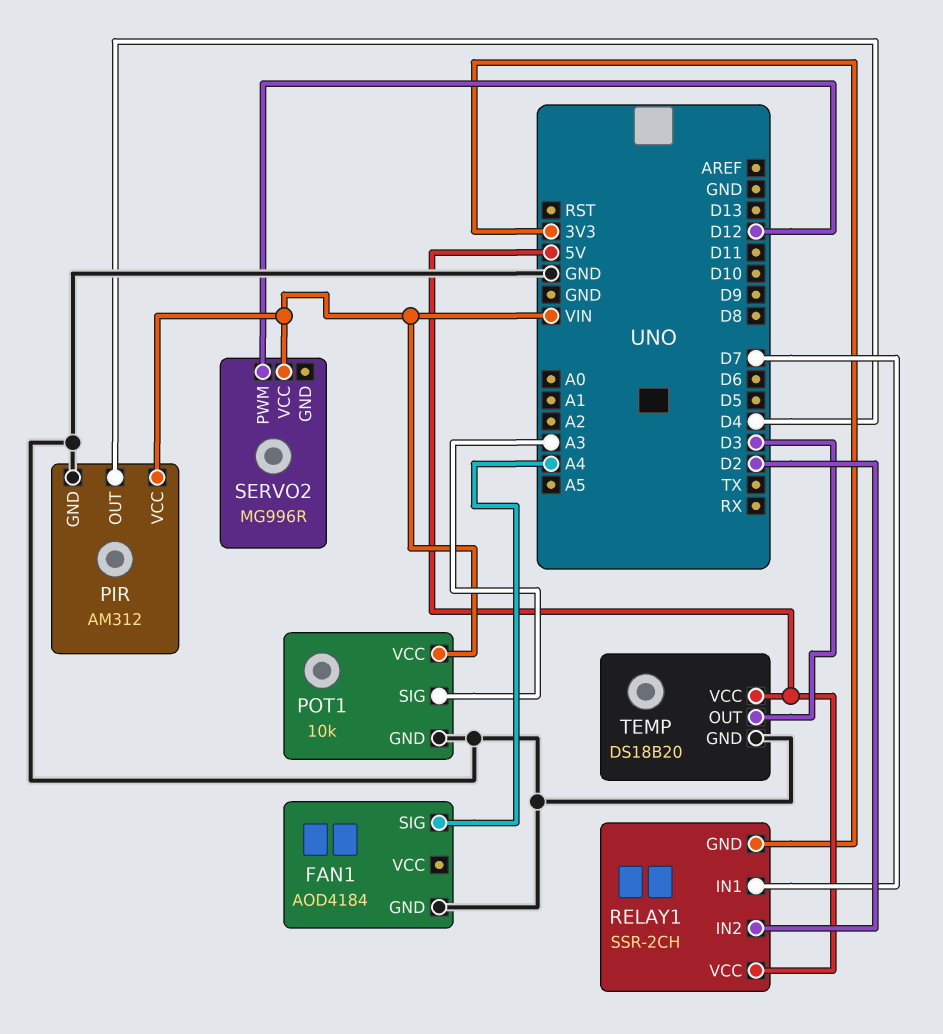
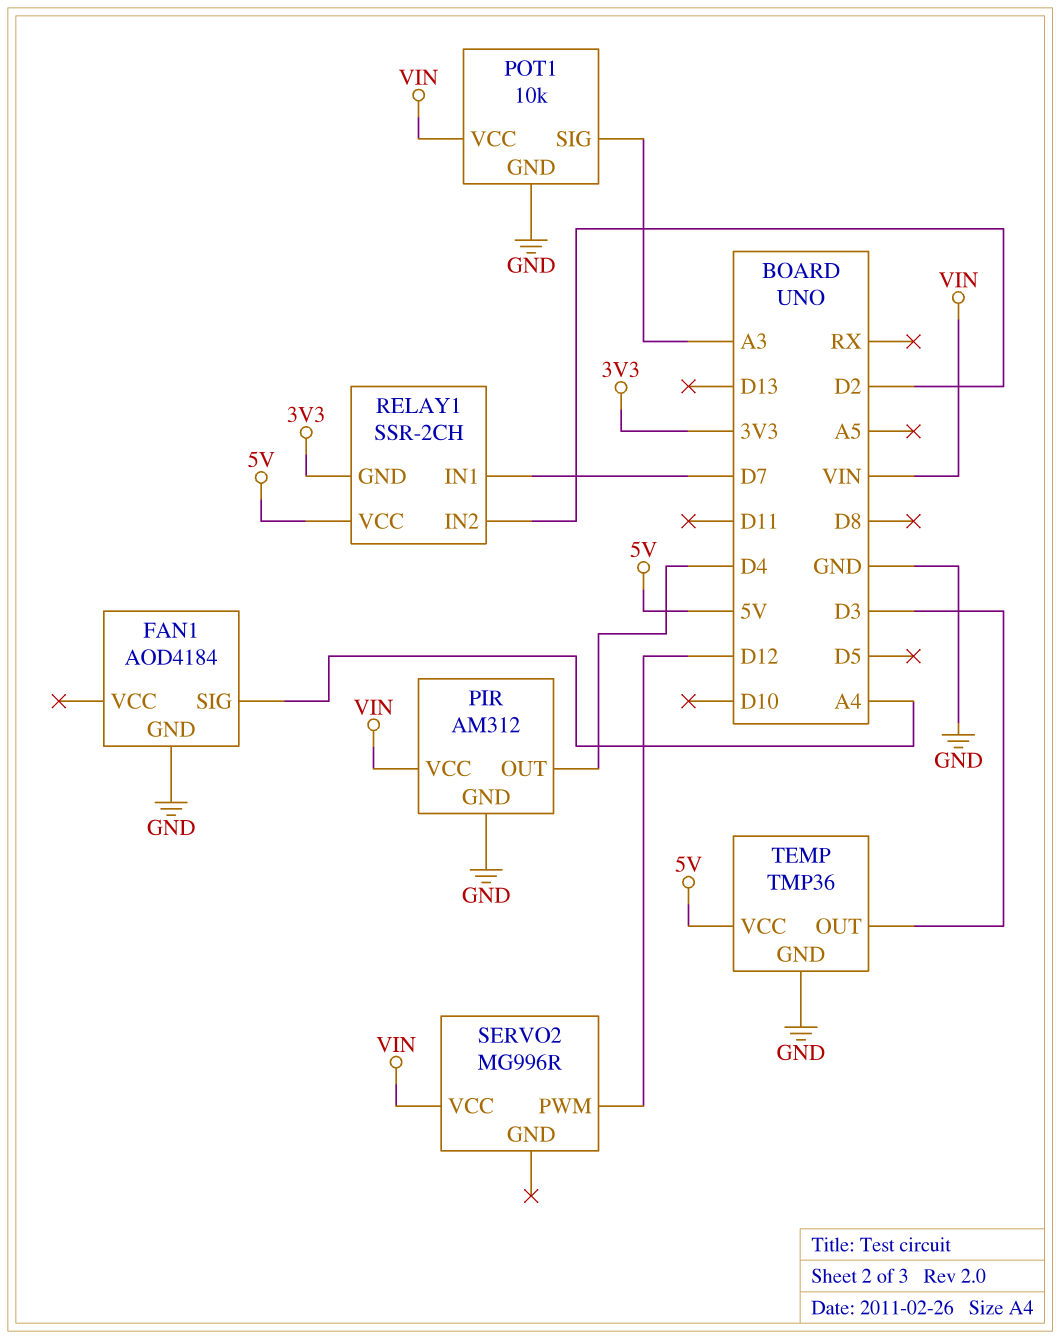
TEMP: DS18B20 -> TMP36

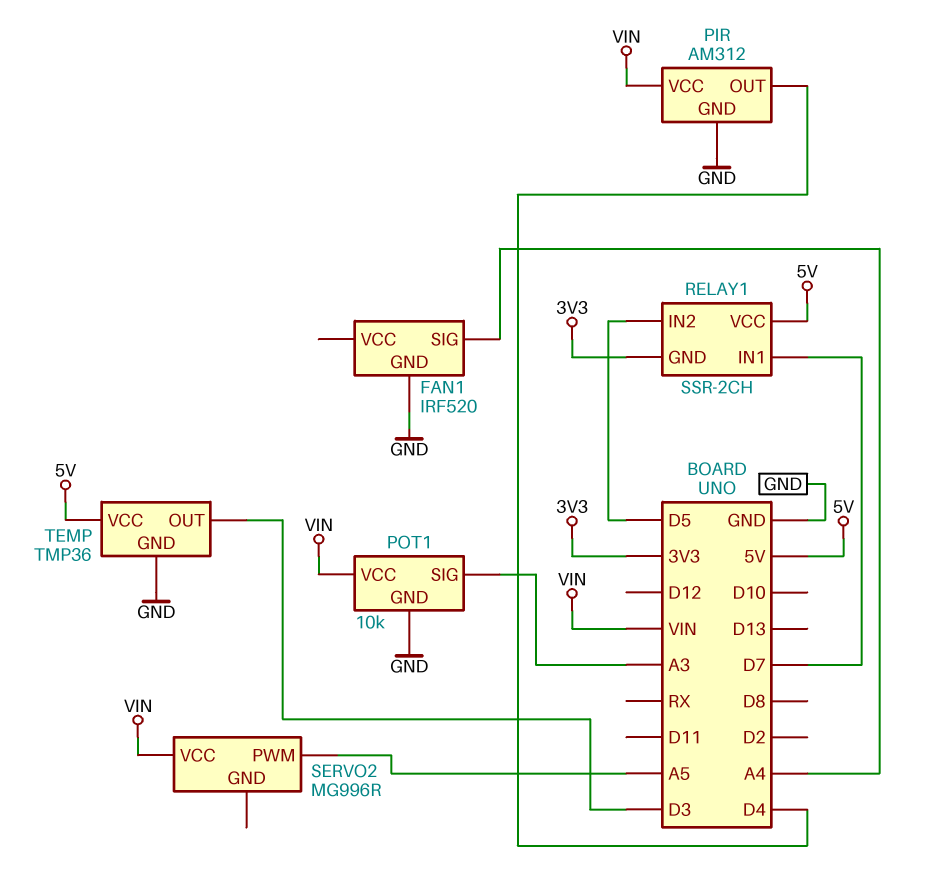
FAN1: AOD4184 -> IRF520
RELAY1 pin IN2: D2 -> D5
SERVO2 pin PWM: D12 -> A5

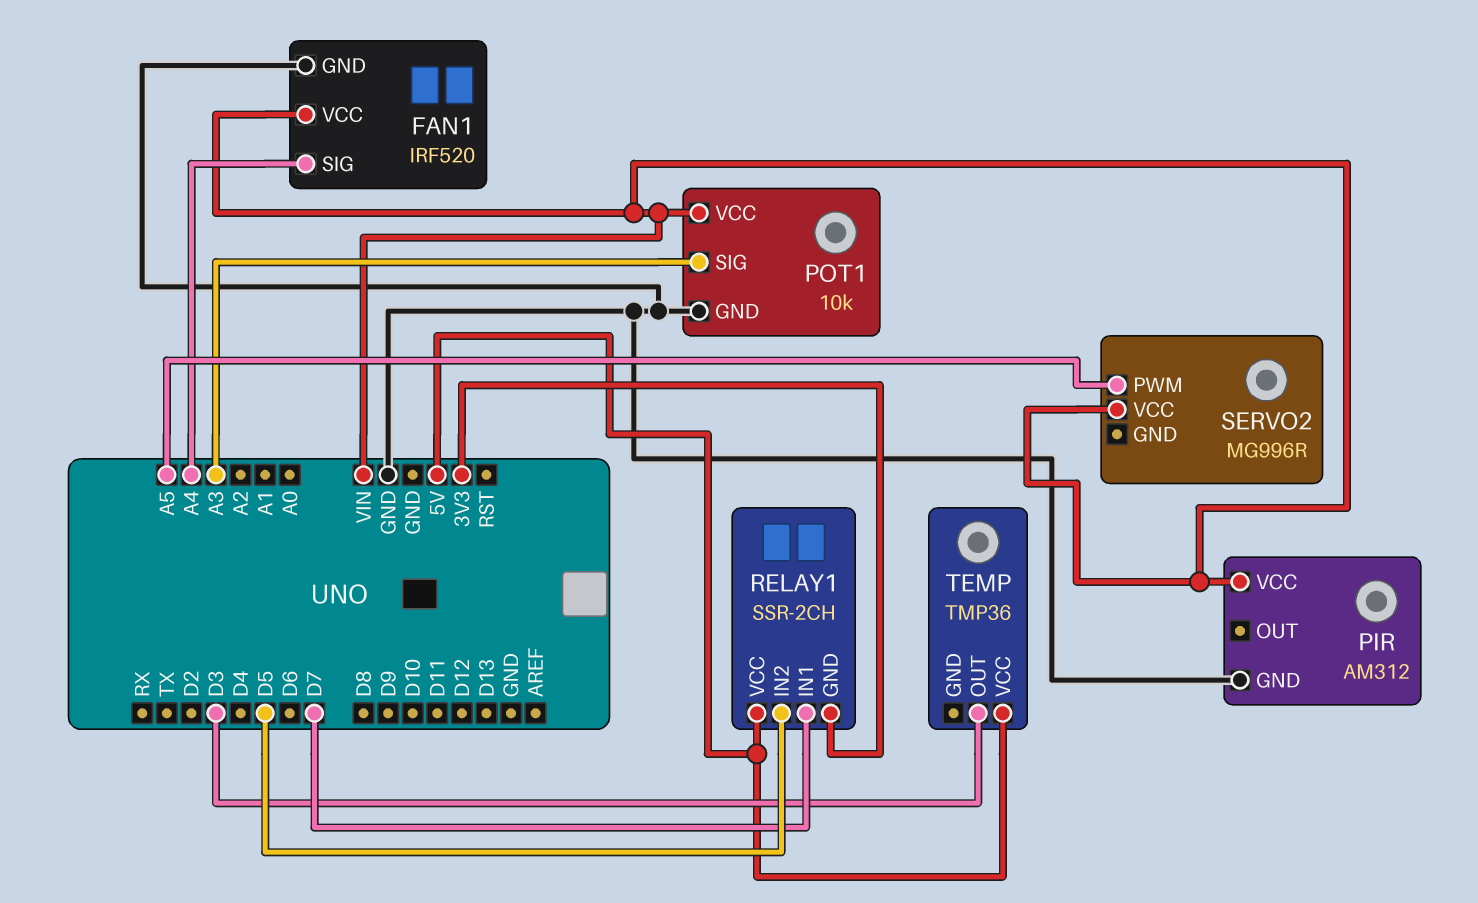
FAN1 pin VCC: none -> VIN
PIR pin OUT: D4 -> none
TEMP pin GND: GND -> none

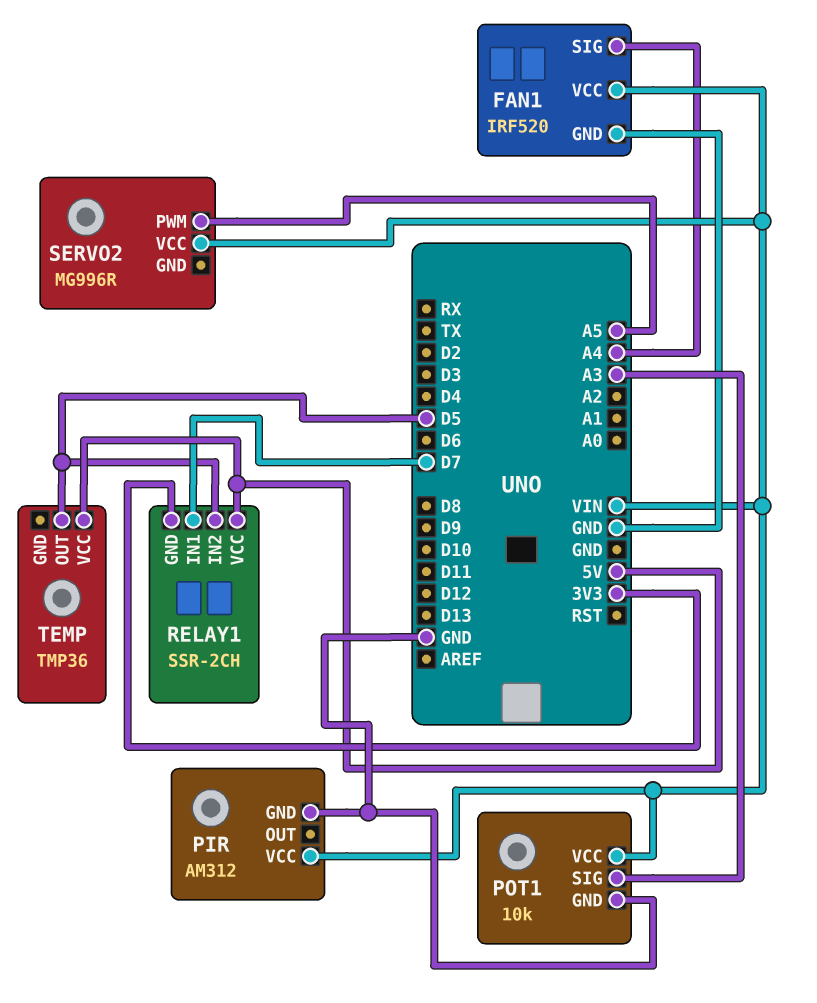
TEMP pin OUT: D3 -> D5

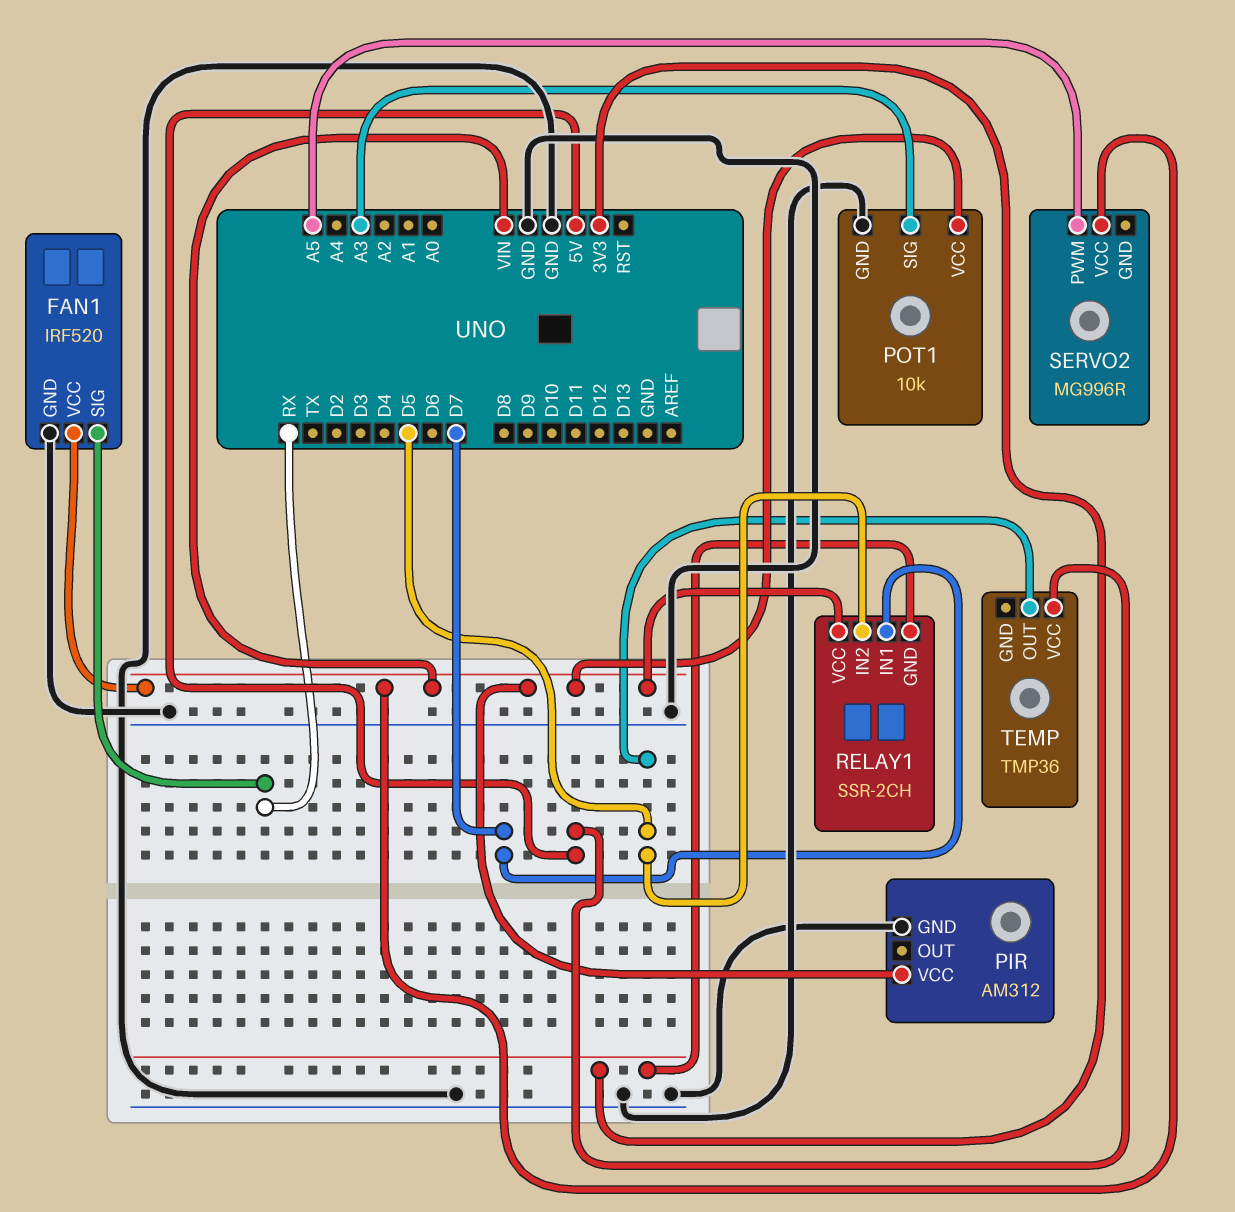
FAN1 pin SIG: A4 -> RX
RELAY1 pin VCC: 5V -> VIN

